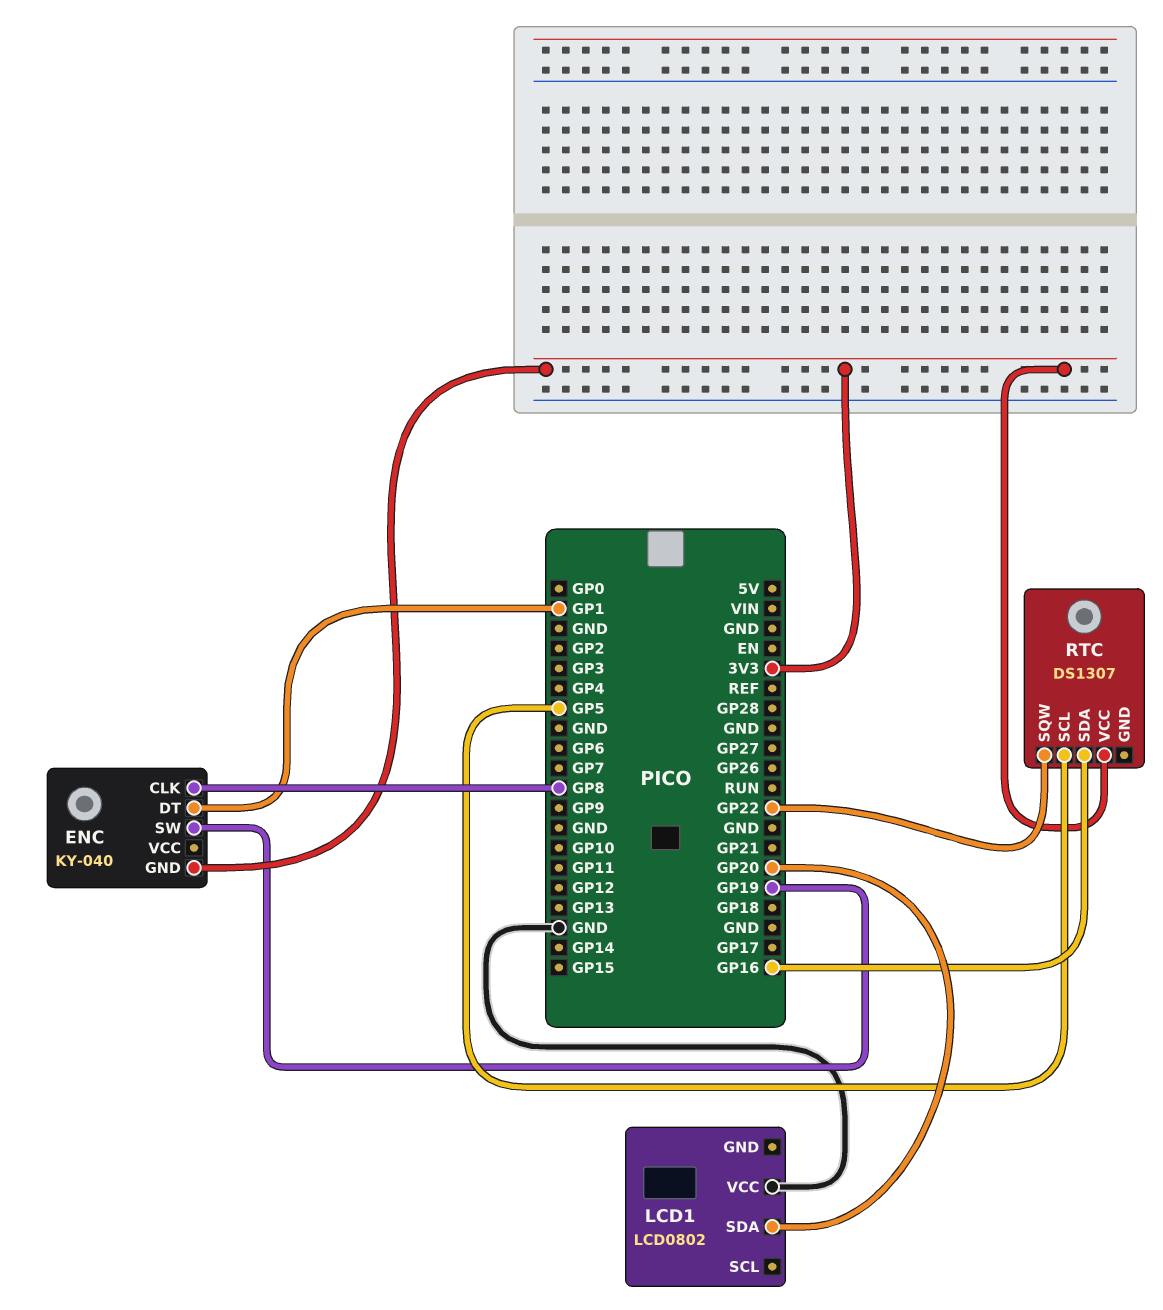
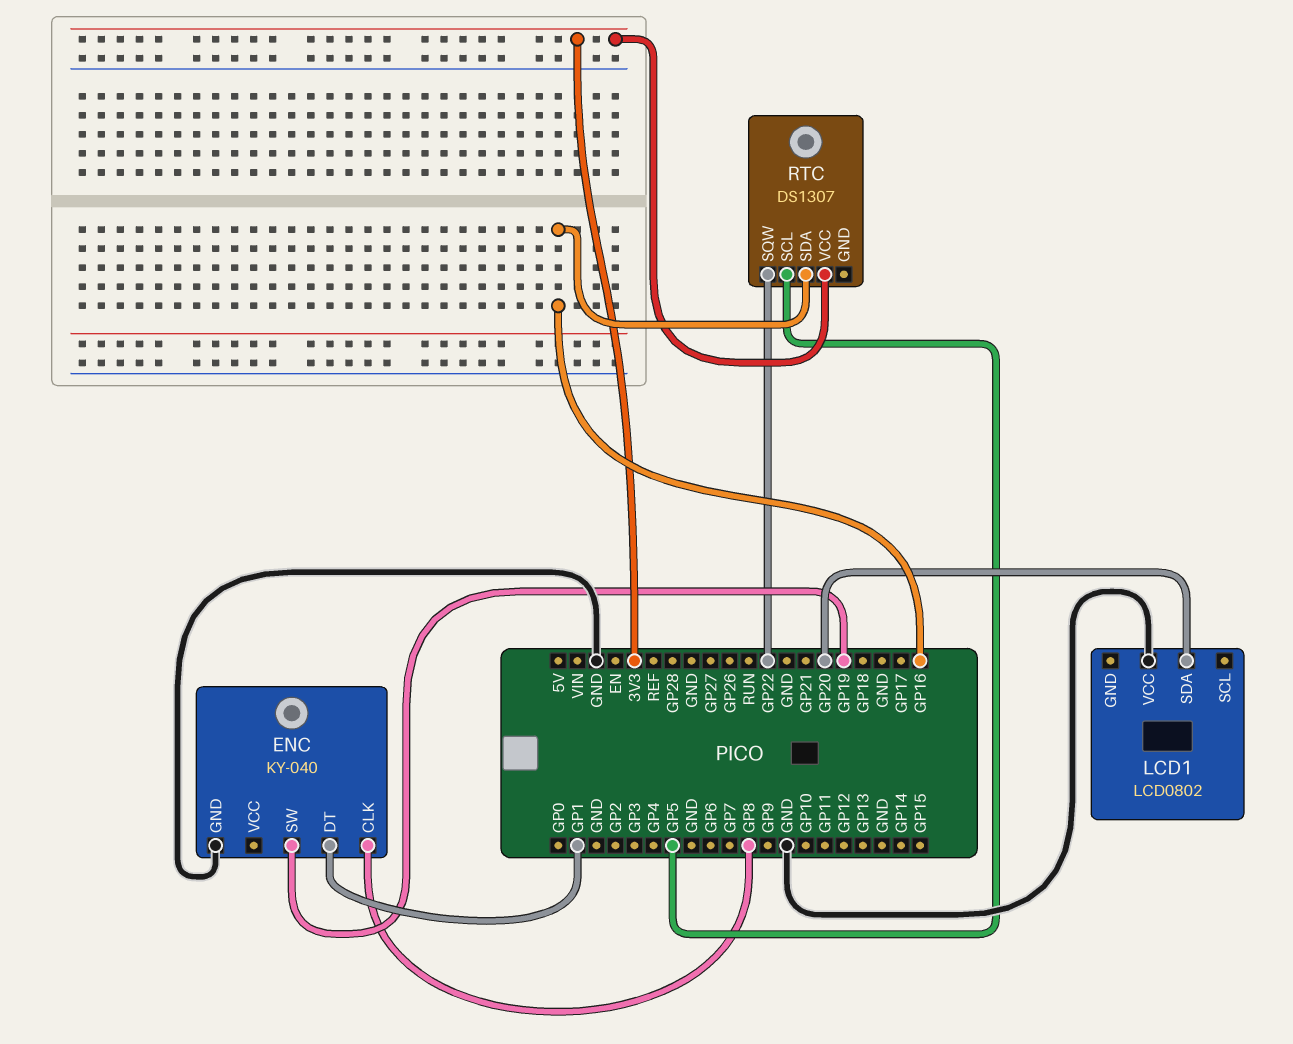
ENC pin GND: 3V3 -> GND

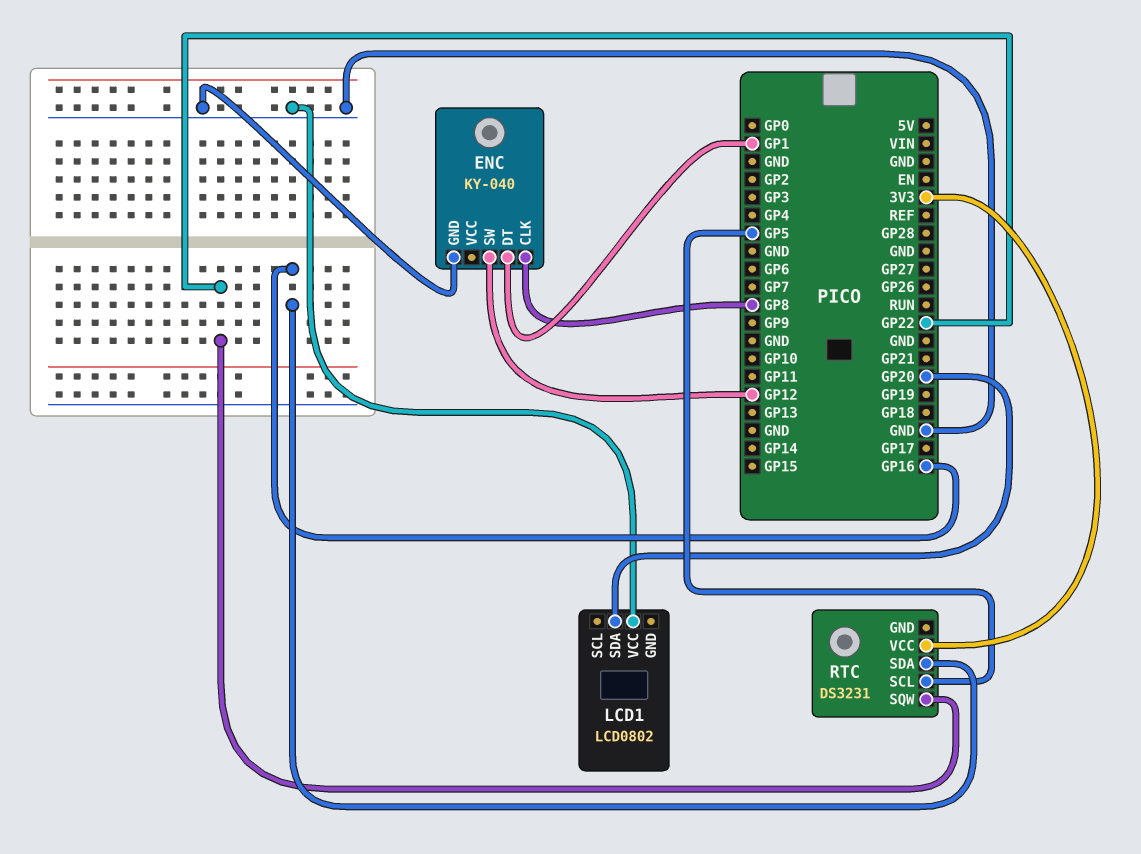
ENC pin SW: GP19 -> GP12
RTC: DS1307 -> DS3231

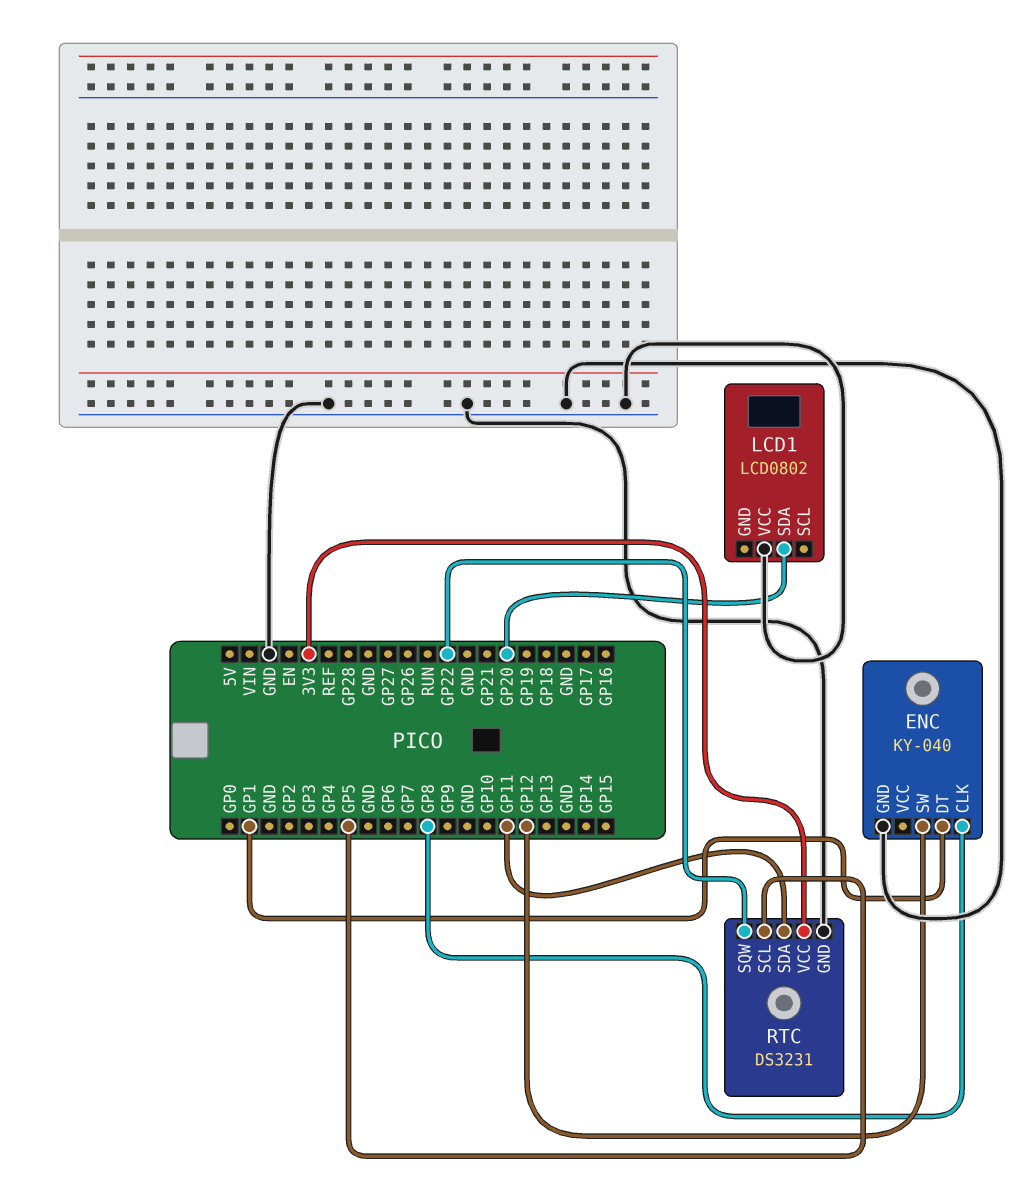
RTC pin GND: none -> GND
RTC pin SDA: GP16 -> GP11

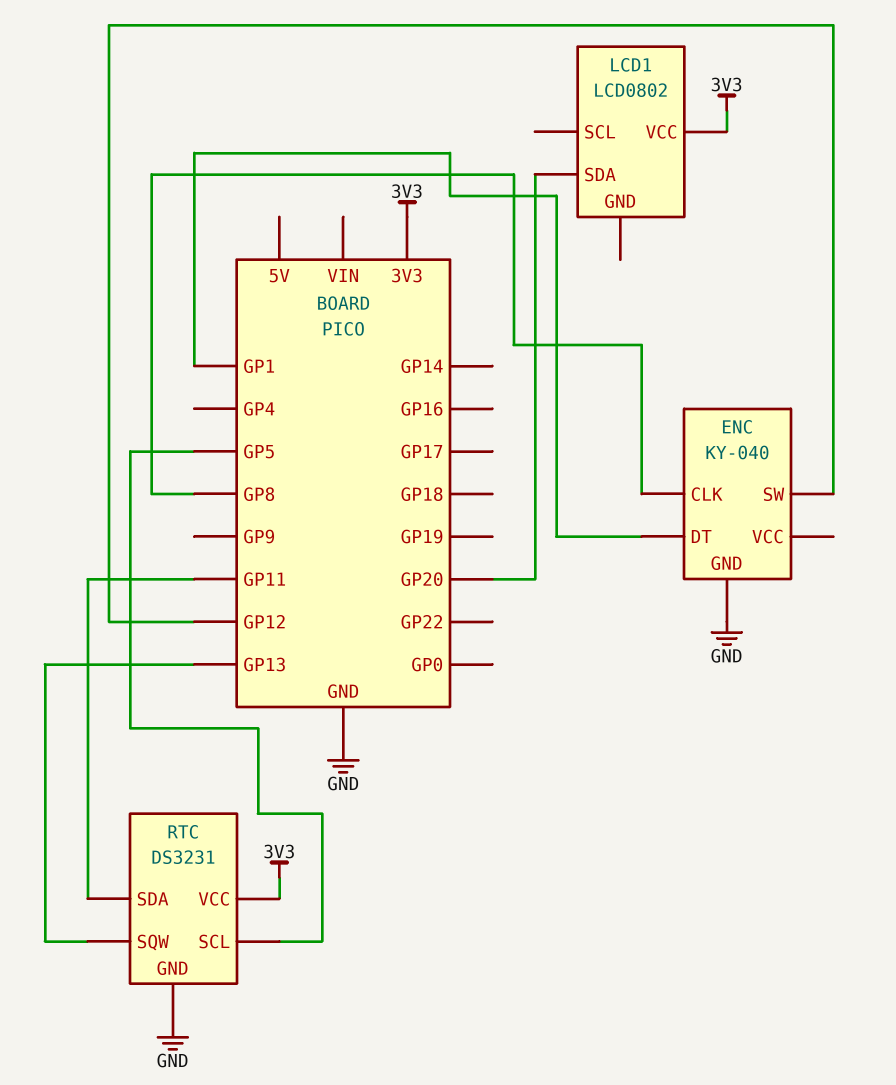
LCD1 pin VCC: GND -> 3V3
RTC pin SQW: GP22 -> GP13

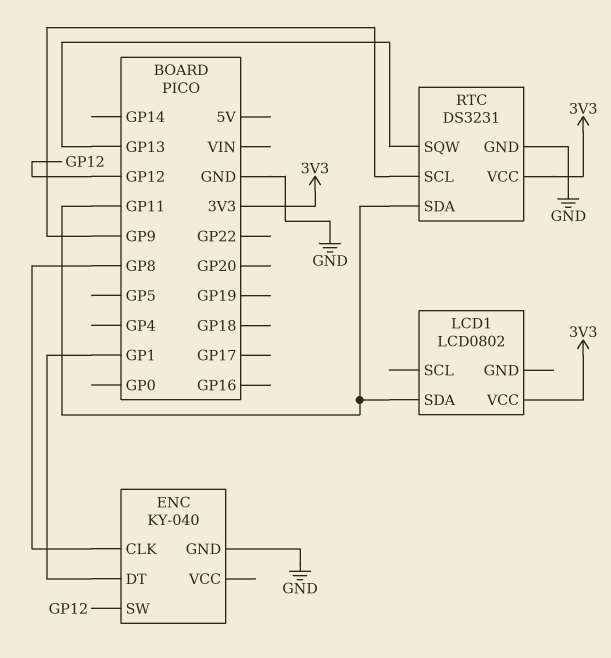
LCD1 pin SDA: GP20 -> GP11
RTC pin SCL: GP5 -> GP9

